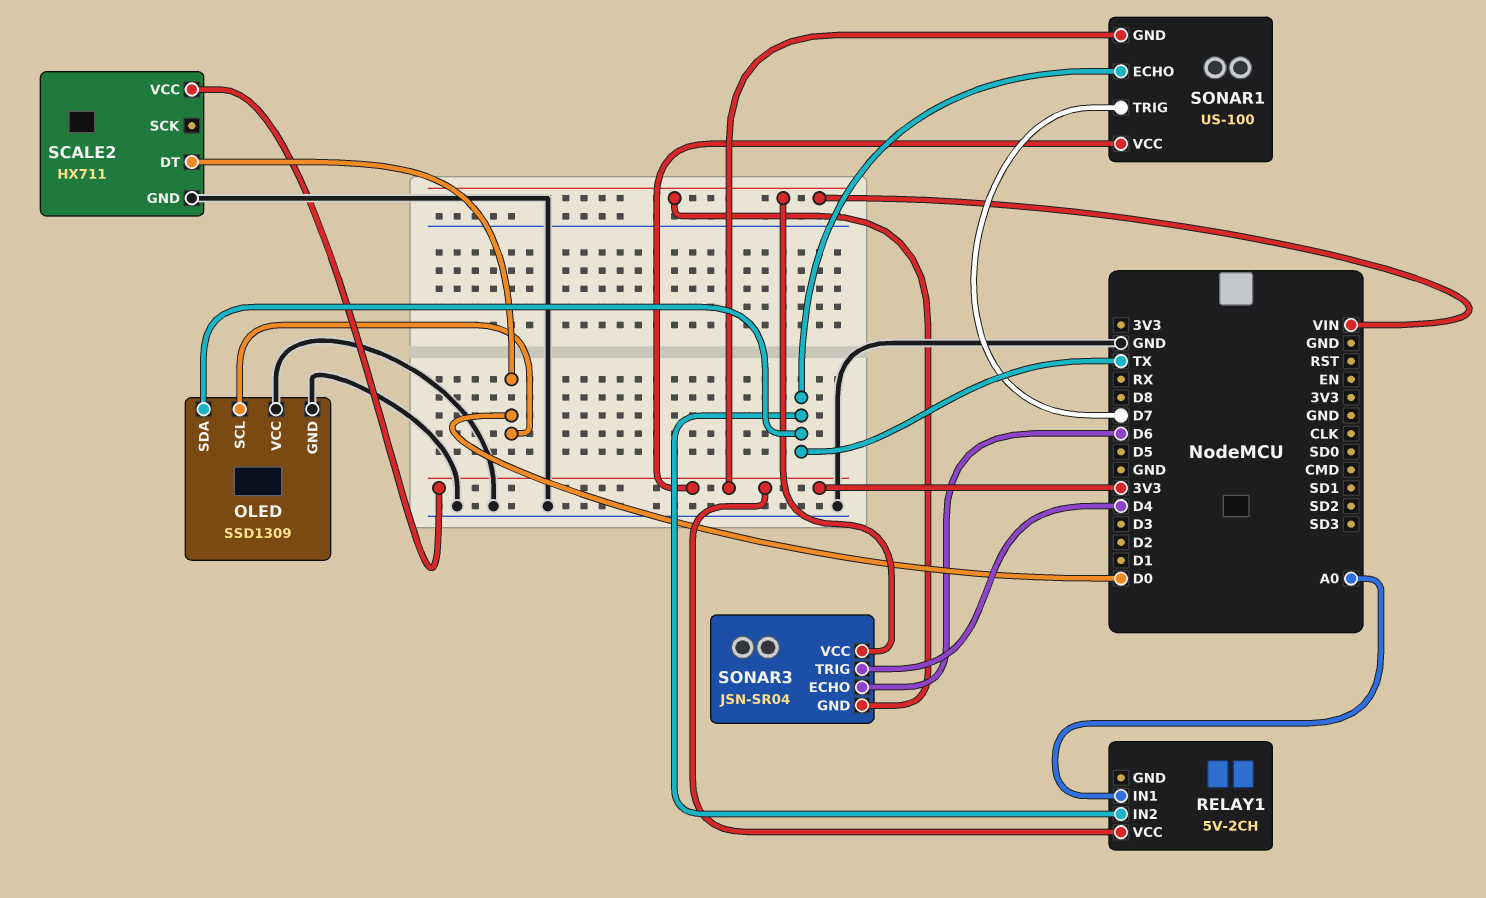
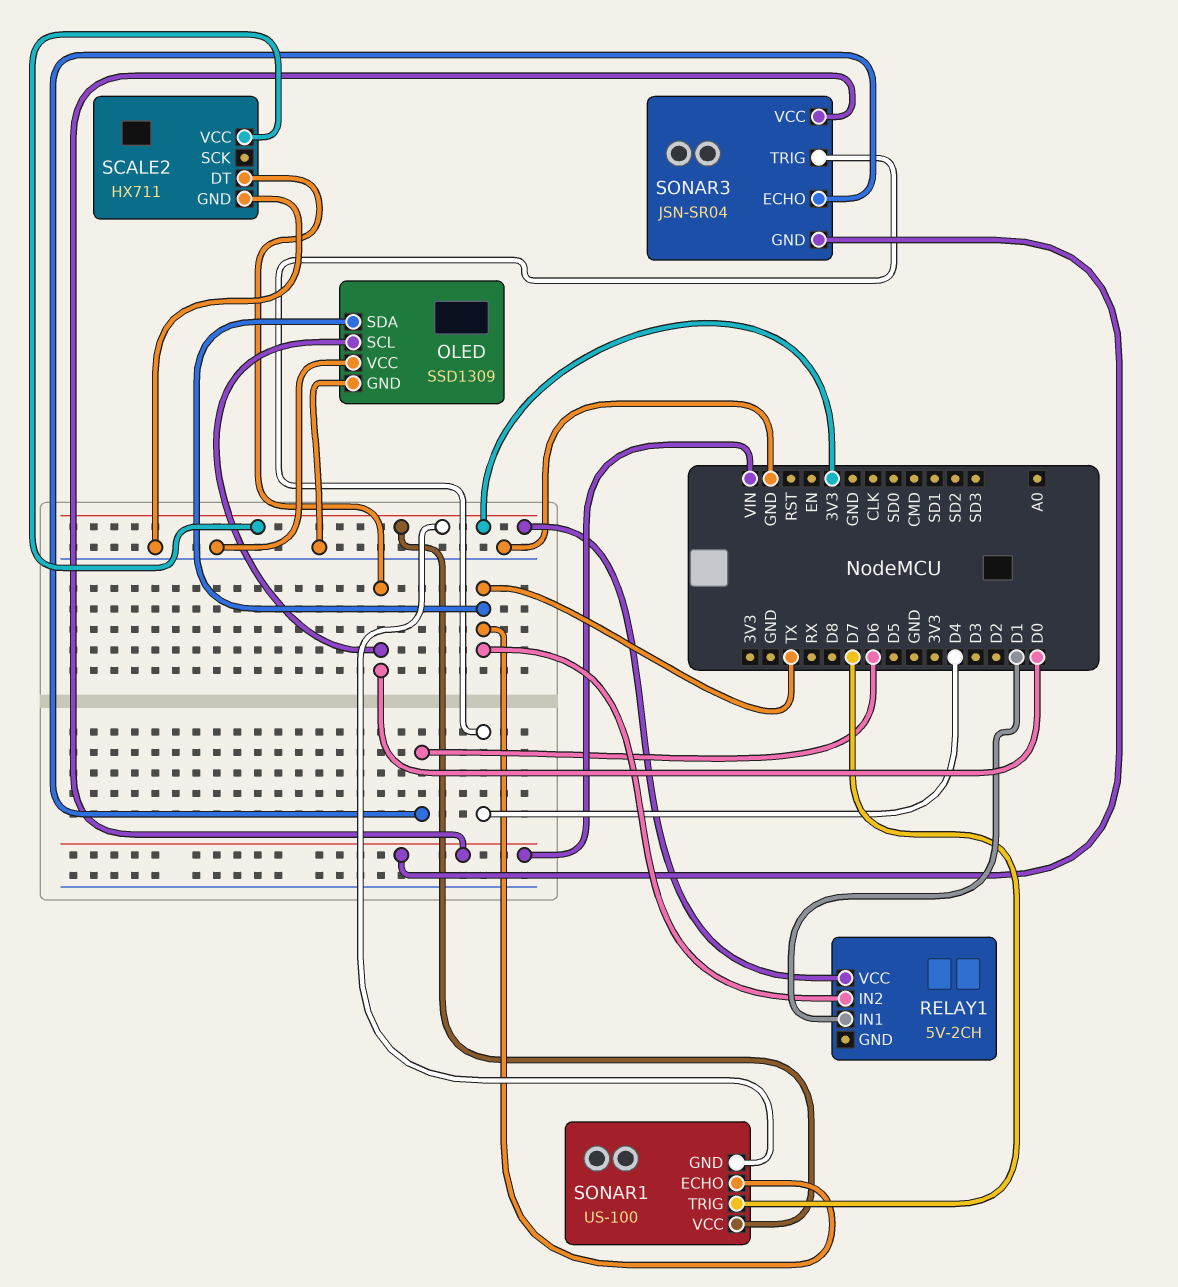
RELAY1 pin IN1: A0 -> D1

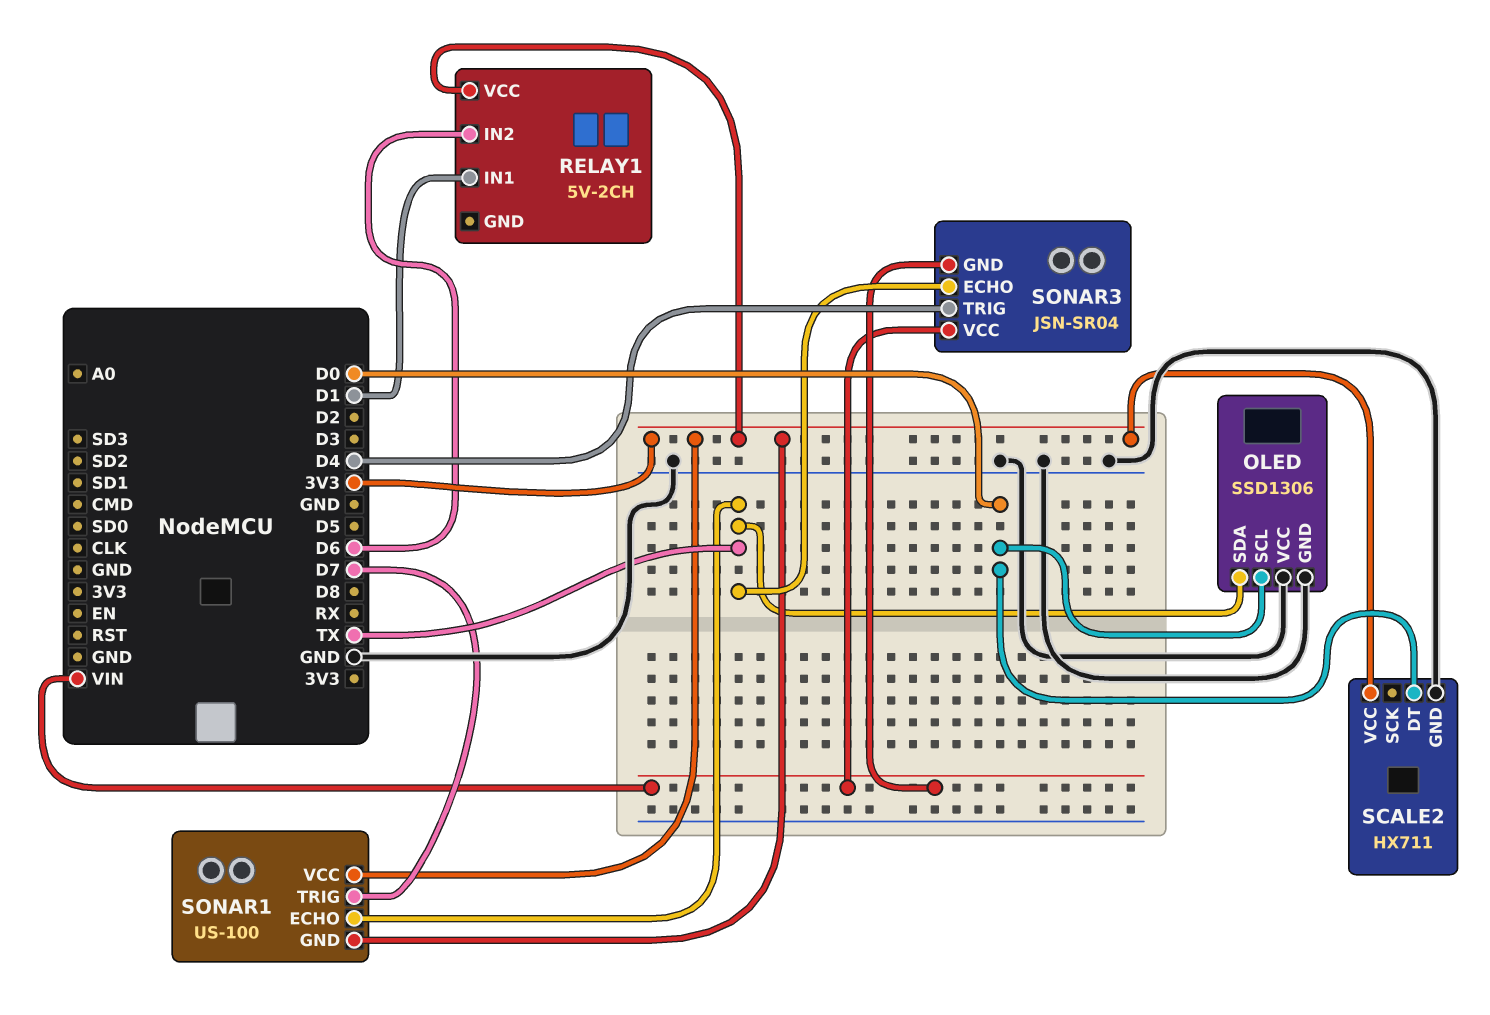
OLED: SSD1309 -> SSD1306
RELAY1 pin IN2: TX -> D6
SONAR3 pin ECHO: D6 -> TX

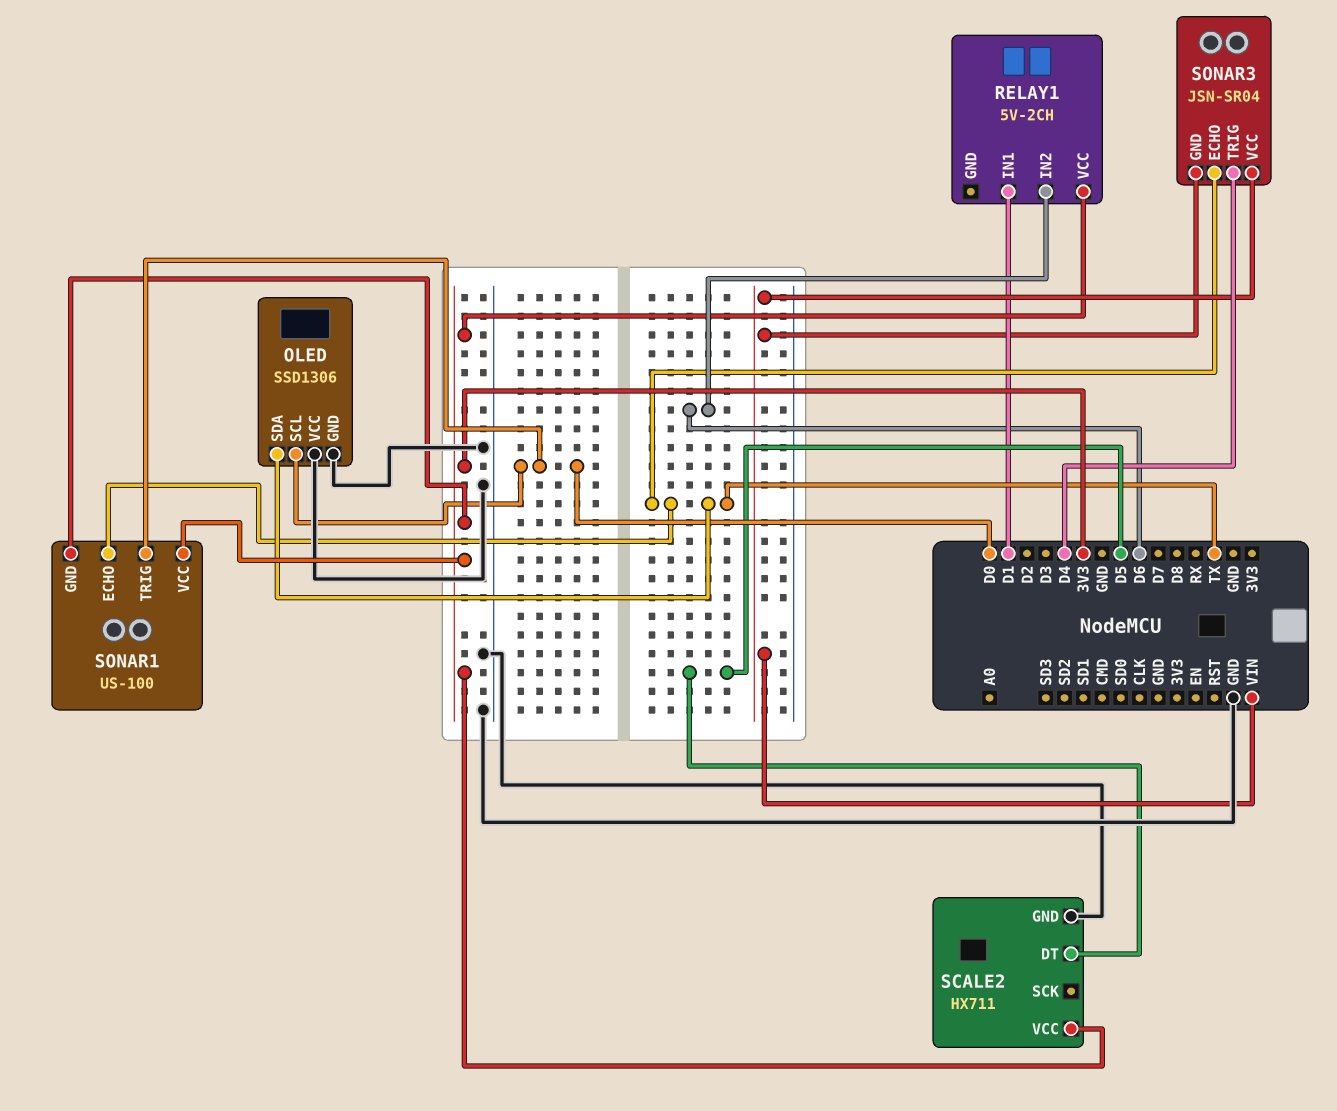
SCALE2 pin DT: D0 -> D5
SONAR1 pin TRIG: D7 -> D0

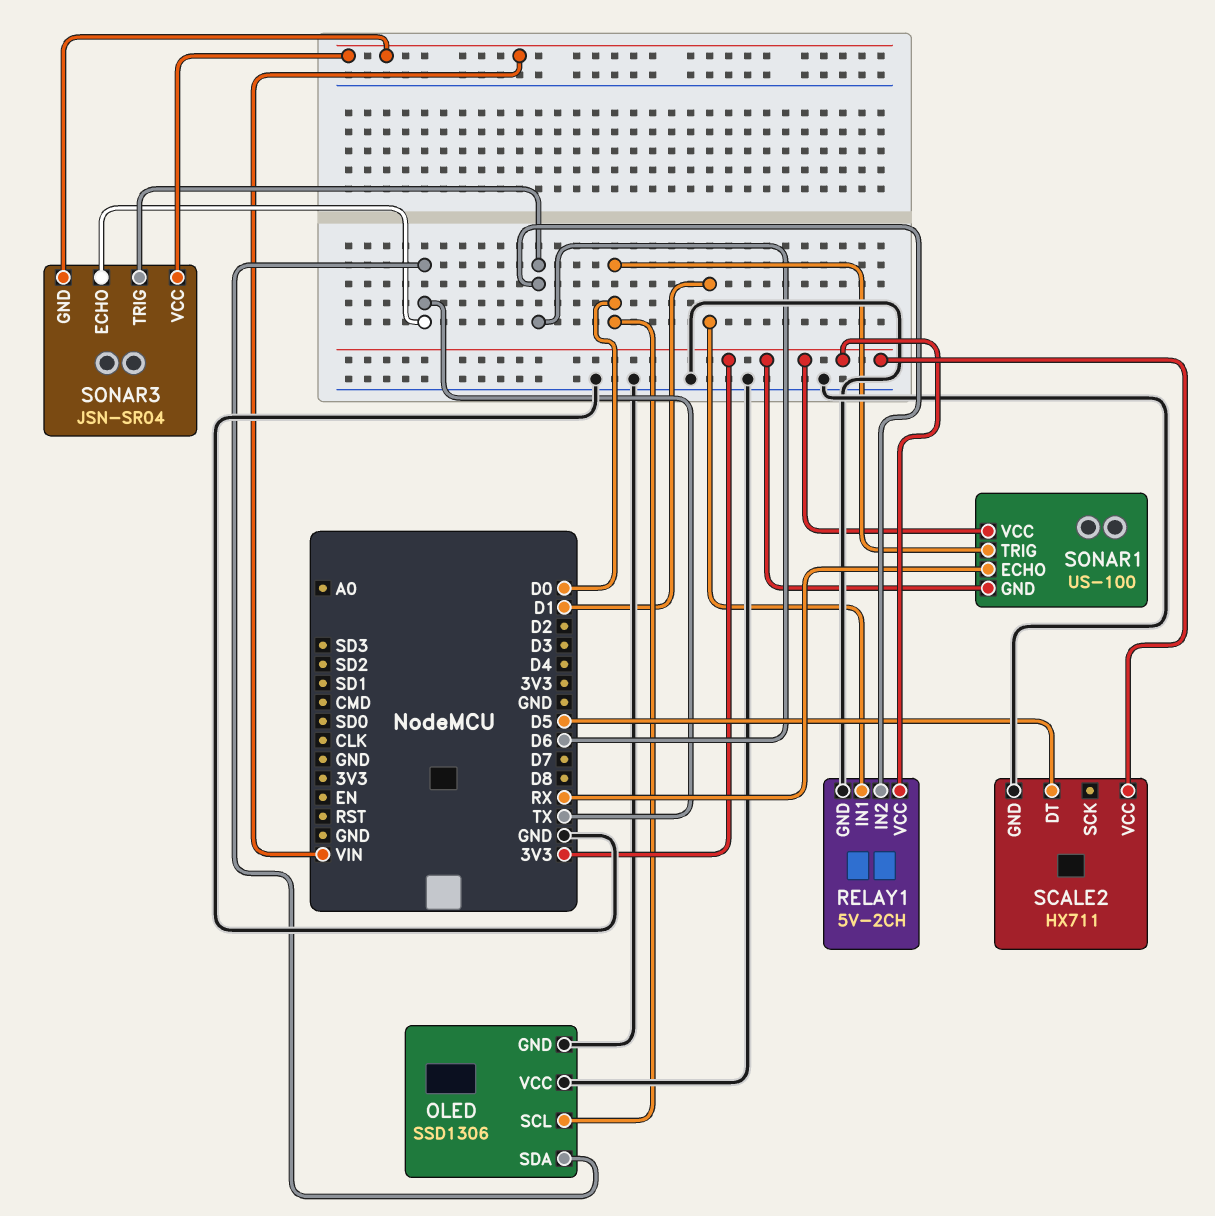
RELAY1 pin GND: none -> GND
SONAR1 pin ECHO: TX -> RX
SONAR3 pin TRIG: D4 -> D6

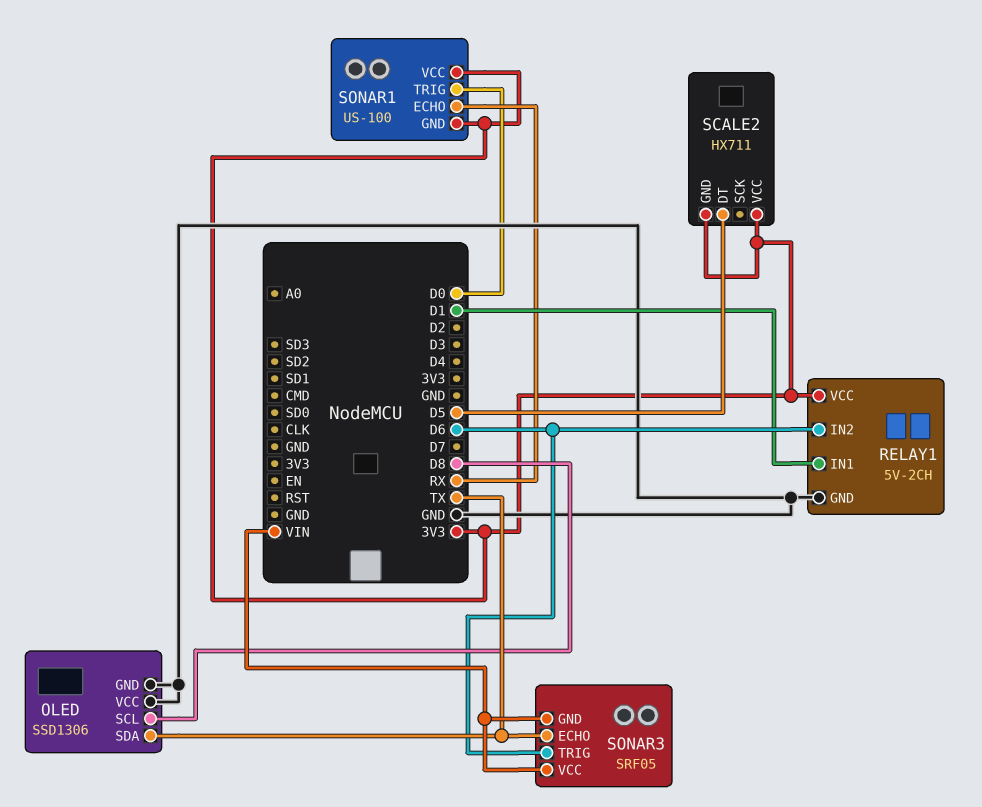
OLED pin SCL: D0 -> D8
SCALE2 pin GND: GND -> 3V3
SONAR3: JSN-SR04 -> SRF05

